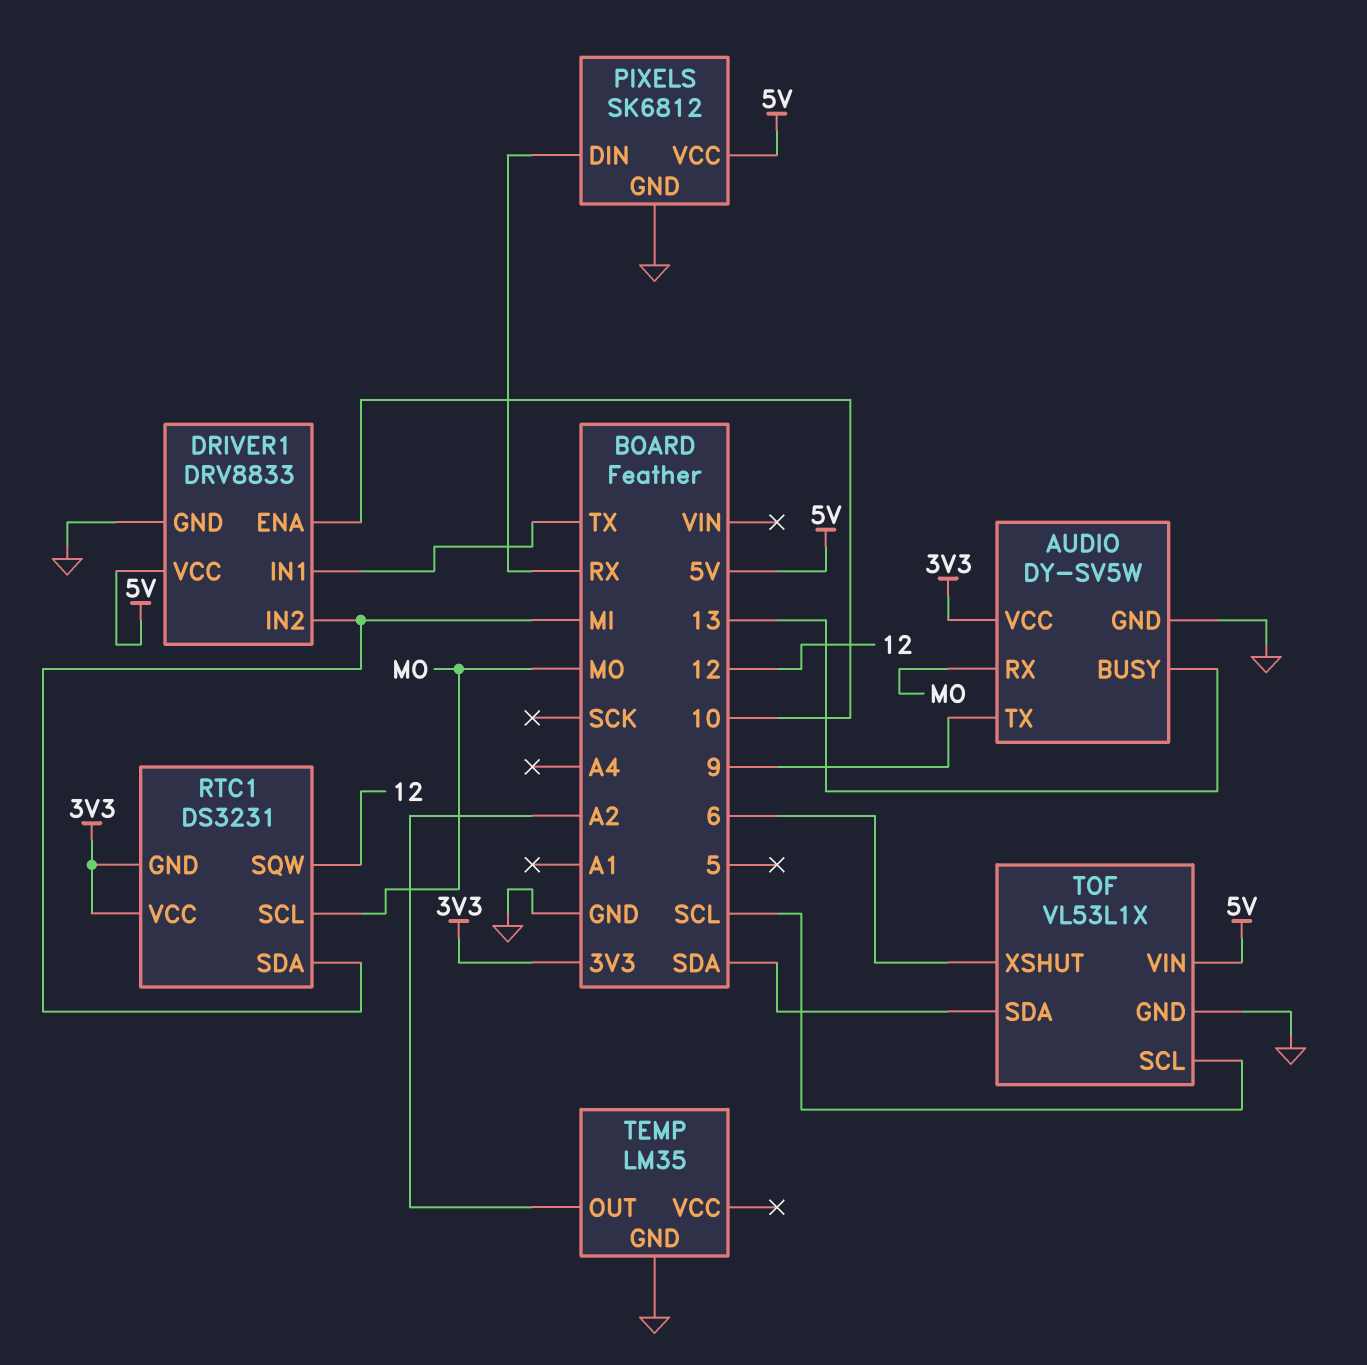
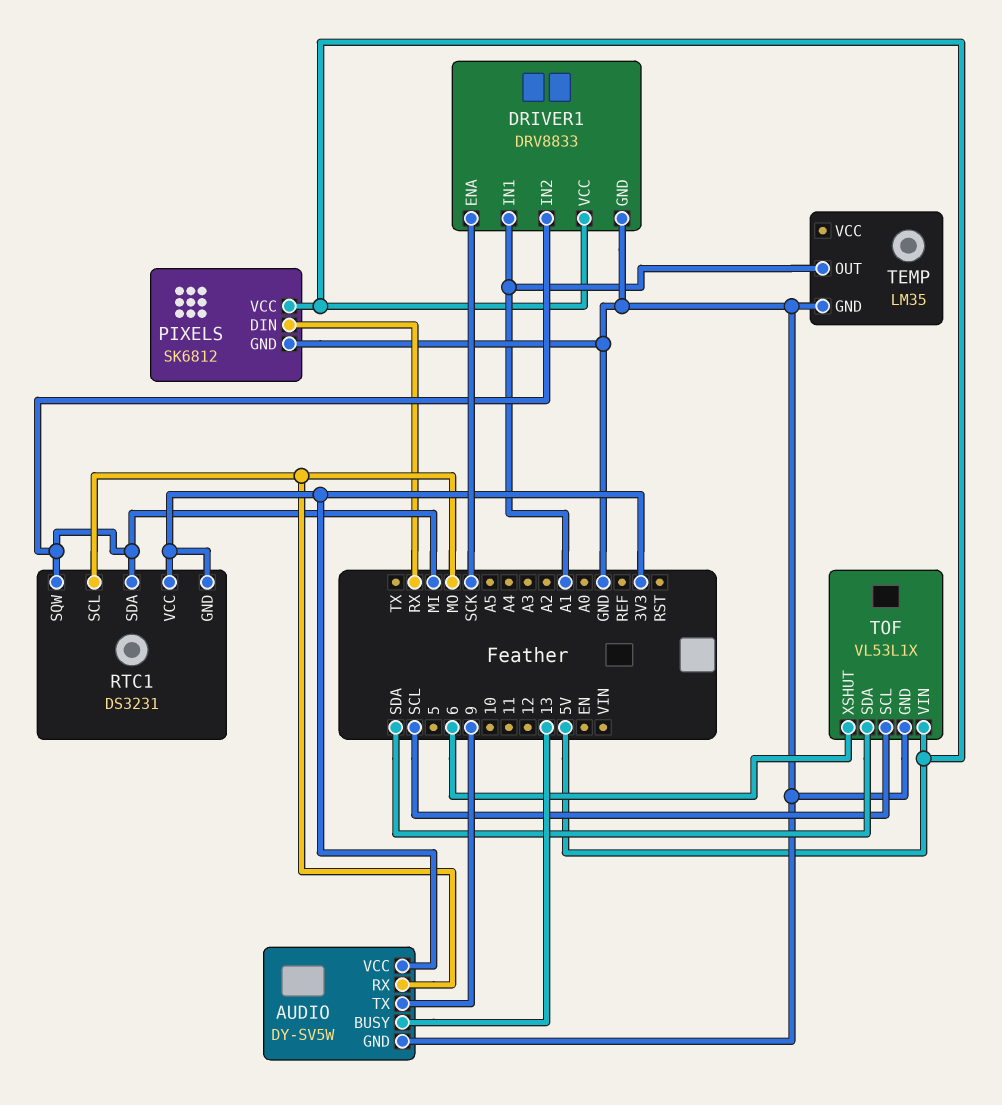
DRIVER1 pin ENA: 10 -> SCK
DRIVER1 pin IN1: TX -> A1
RTC1 pin SQW: 12 -> MI
TEMP pin OUT: A2 -> A1

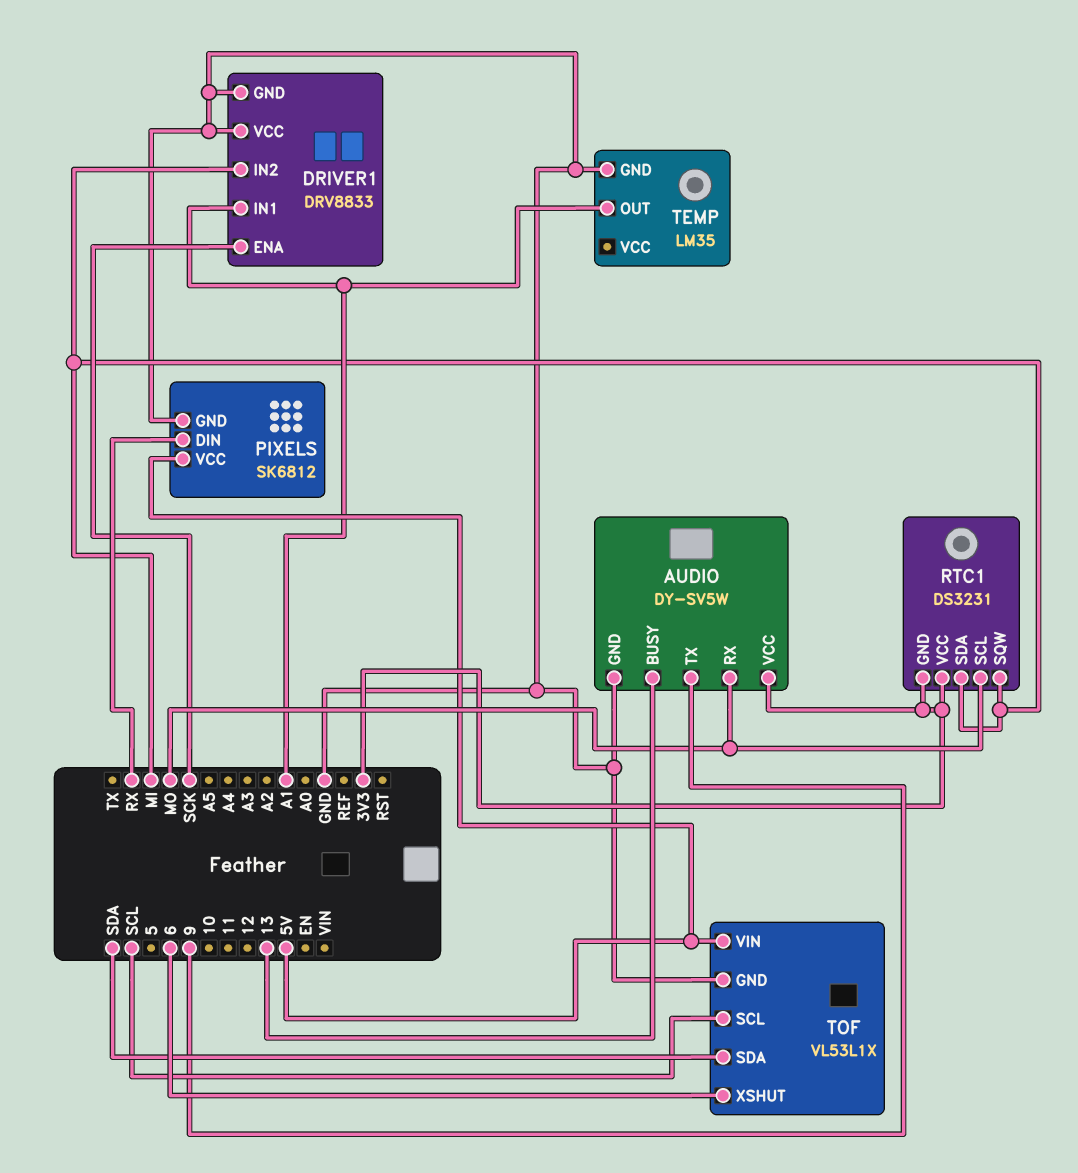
DRIVER1 pin VCC: 5V -> GND

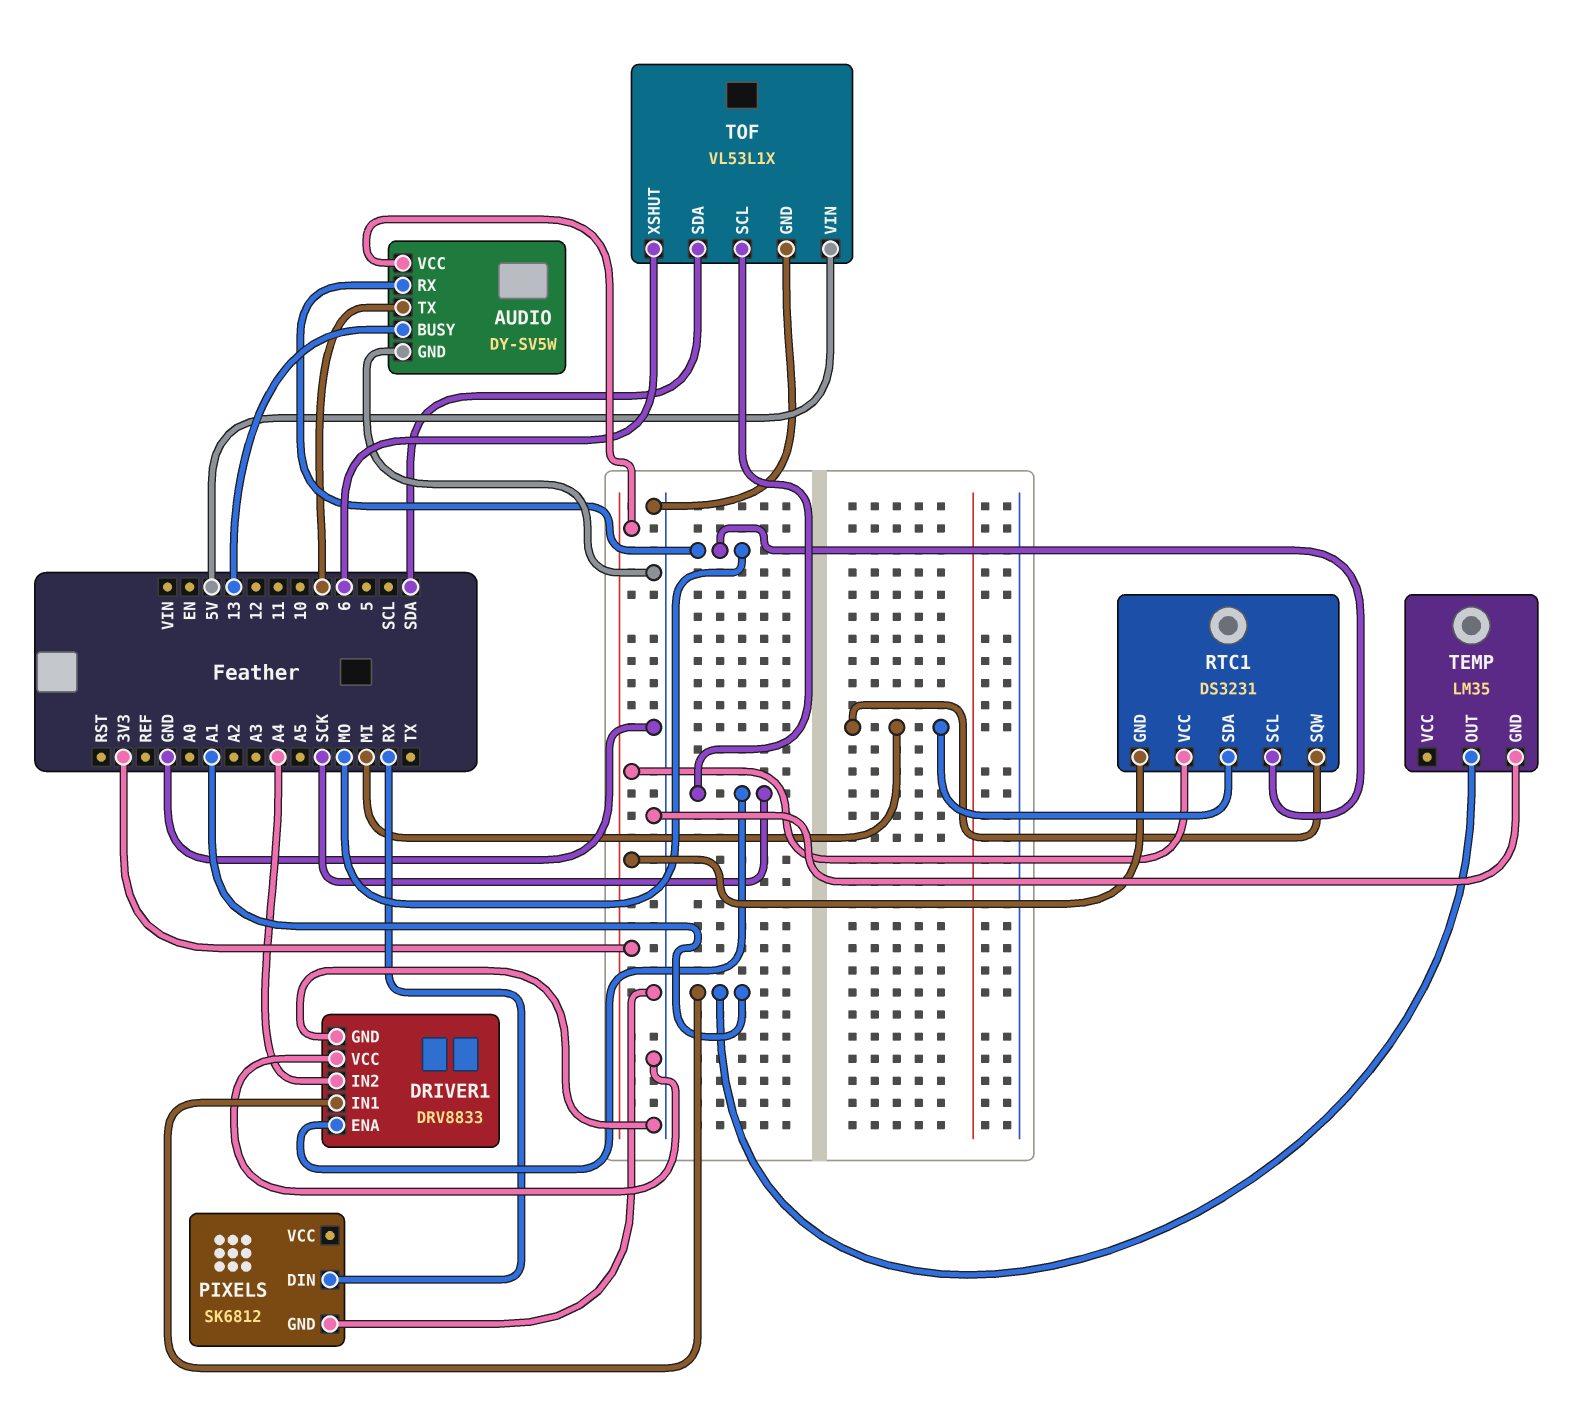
DRIVER1 pin IN2: MI -> A4
PIXELS pin VCC: 5V -> none
TOF pin SCL: SCL -> SCK

